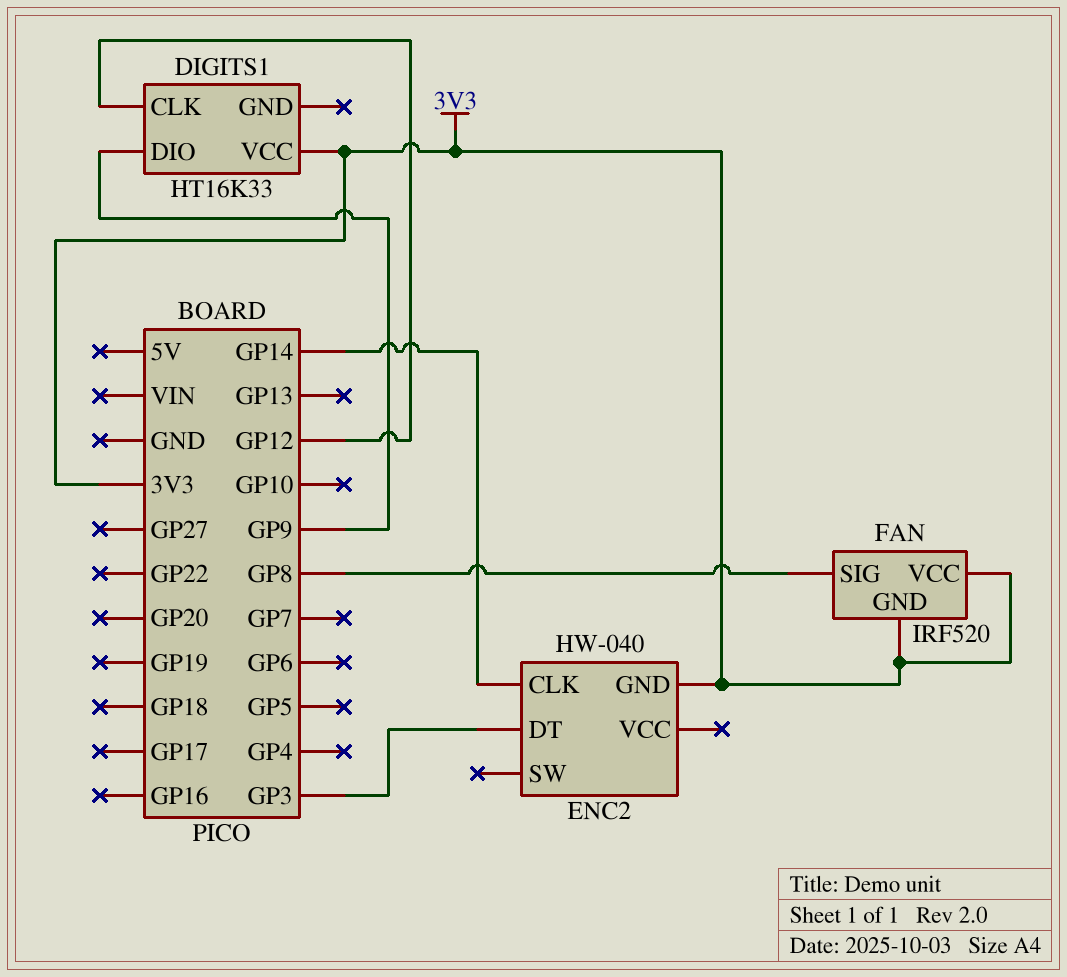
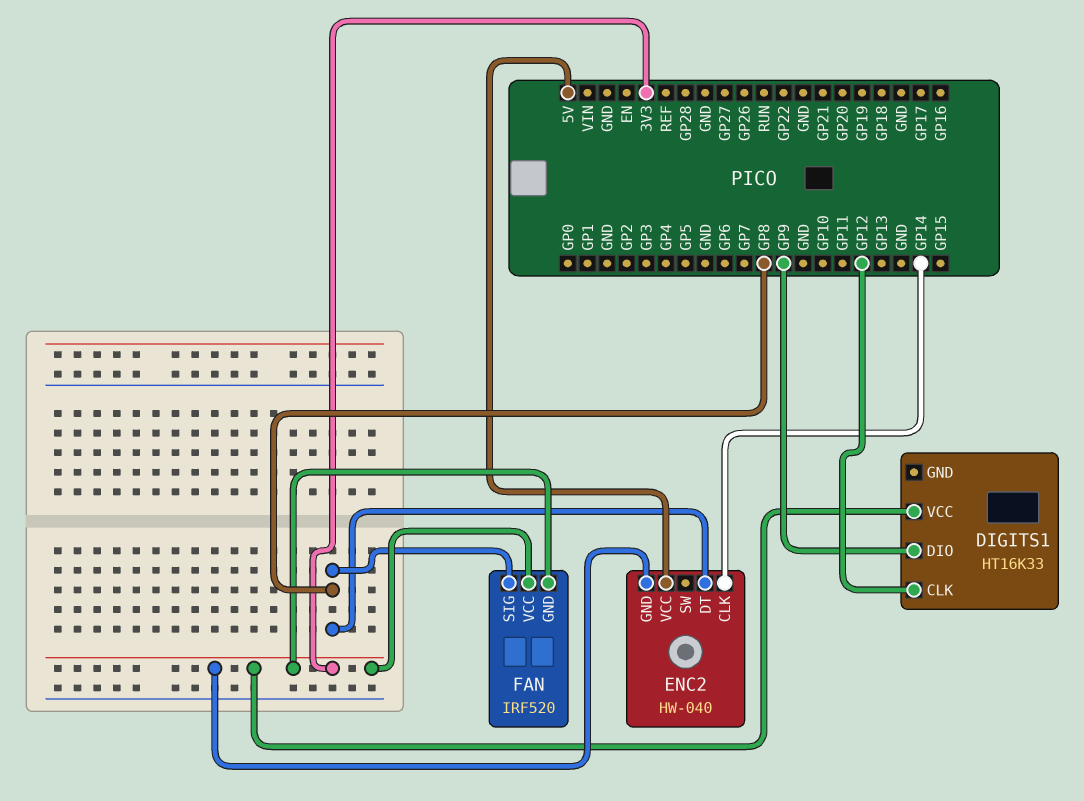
ENC2 pin DT: GP3 -> GP8
ENC2 pin VCC: none -> 5V

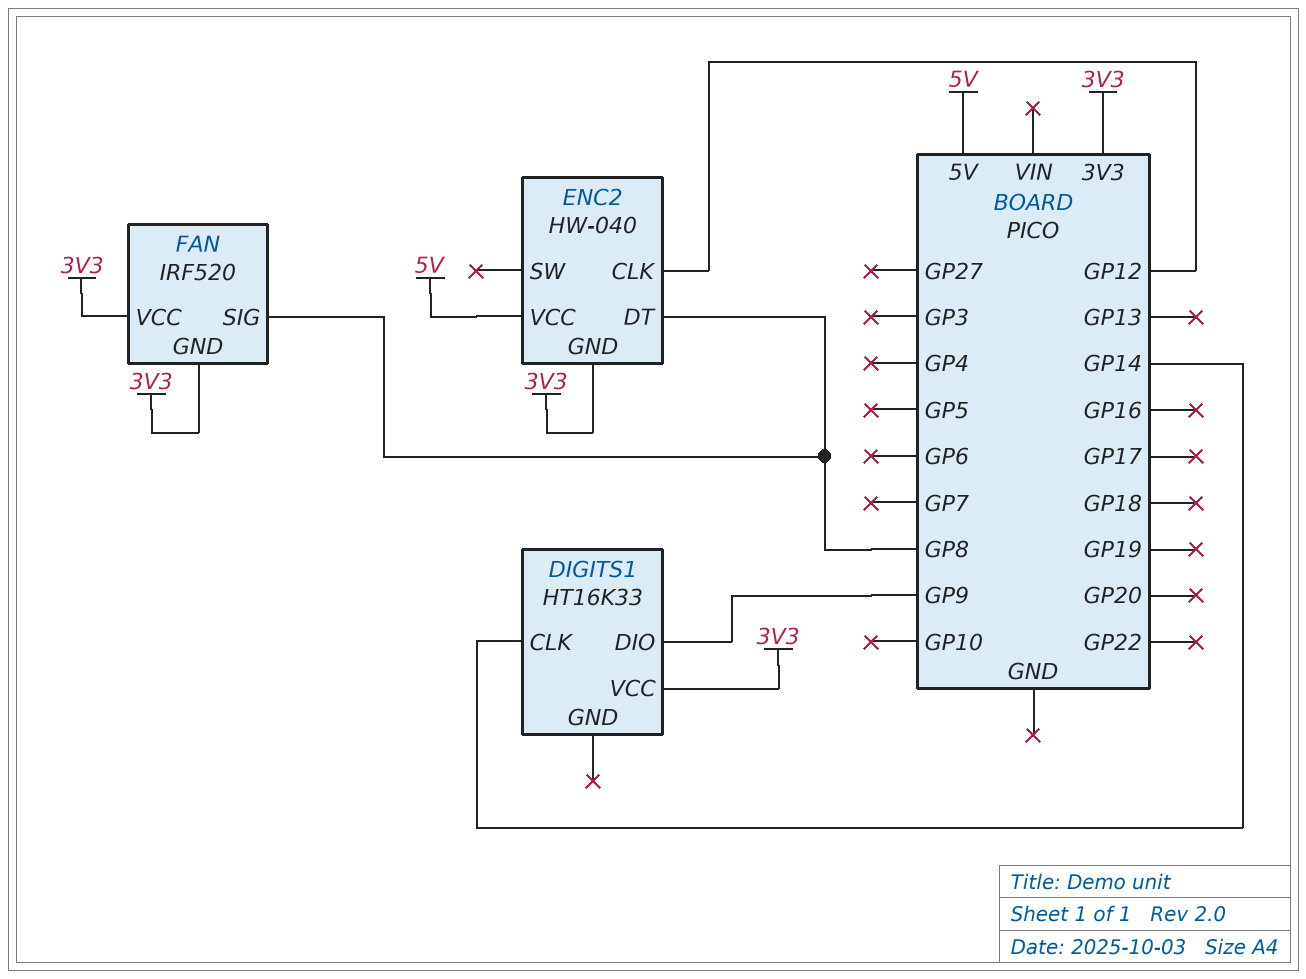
DIGITS1 pin CLK: GP12 -> GP14
ENC2 pin CLK: GP14 -> GP12

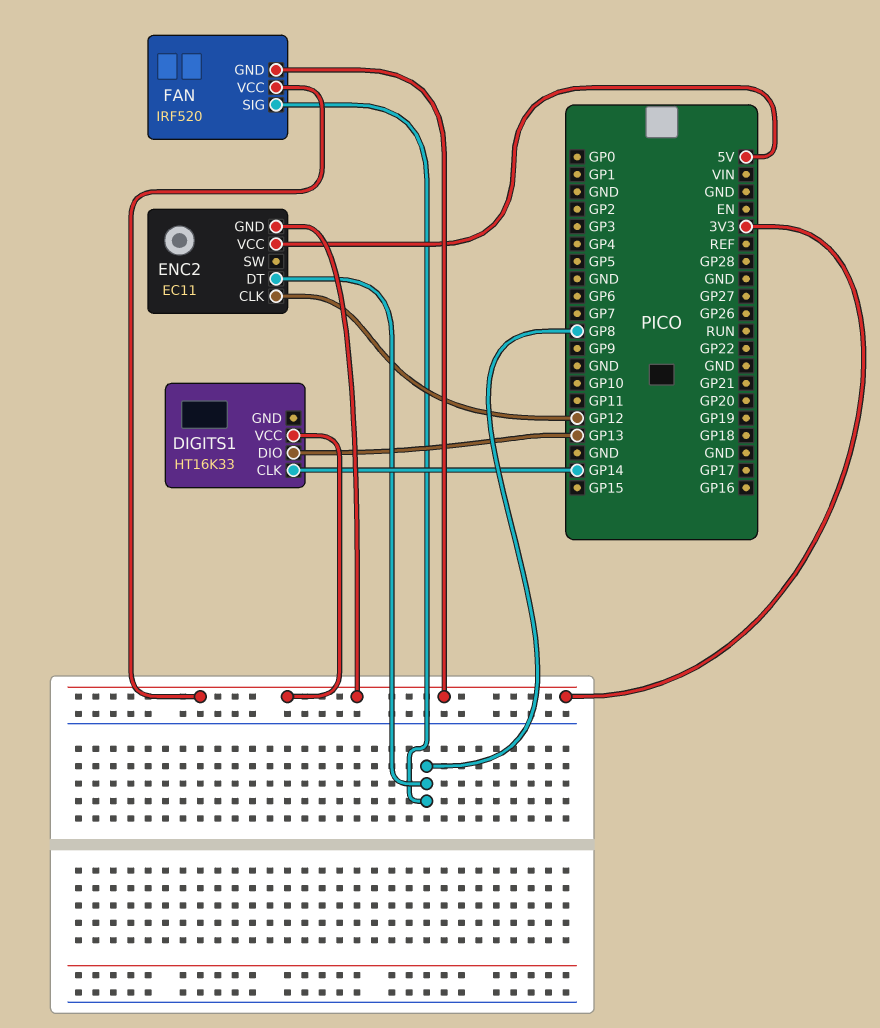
DIGITS1 pin DIO: GP9 -> GP13
ENC2: HW-040 -> EC11

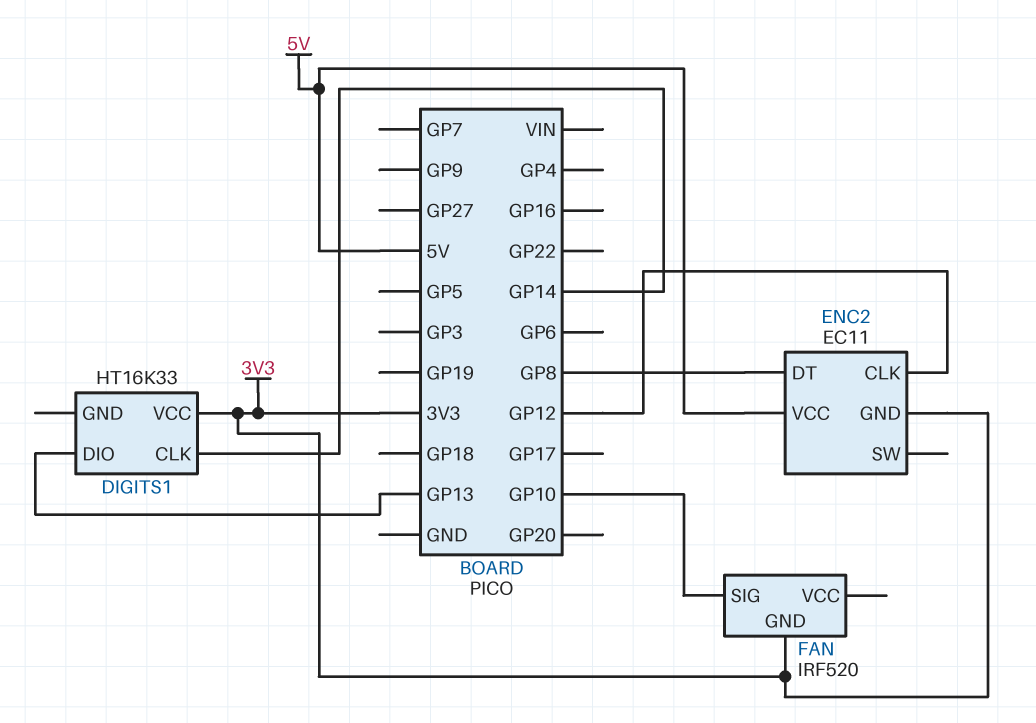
FAN pin SIG: GP8 -> GP10
FAN pin VCC: 3V3 -> none

